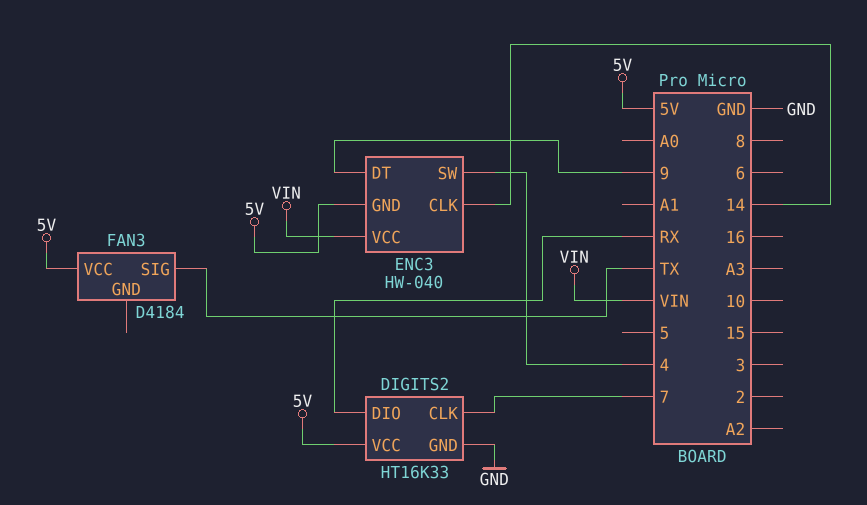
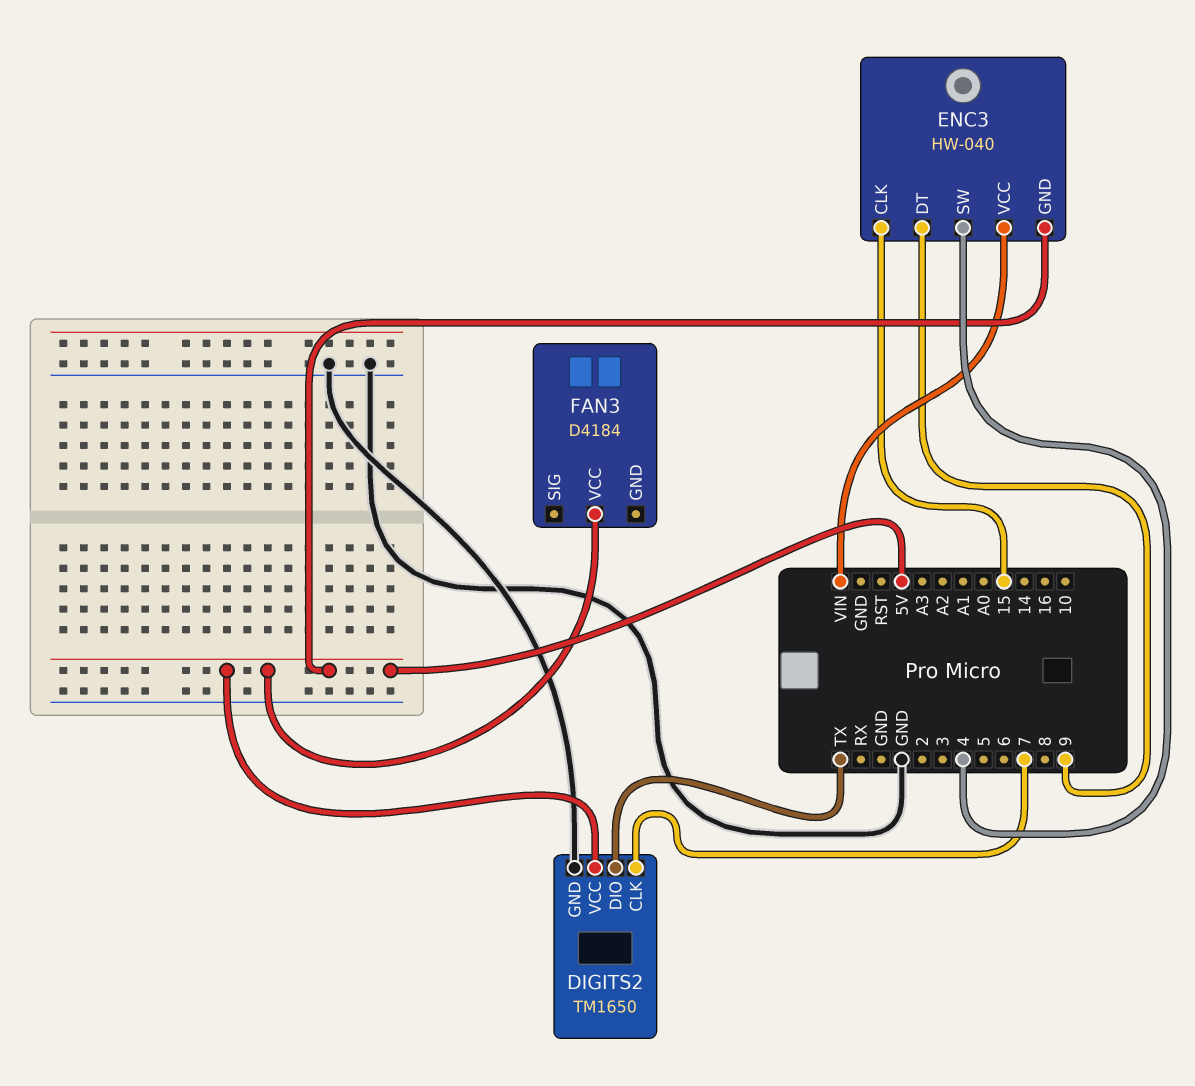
DIGITS2: HT16K33 -> TM1650
DIGITS2 pin DIO: RX -> TX
ENC3 pin CLK: 14 -> 15
FAN3 pin SIG: TX -> none

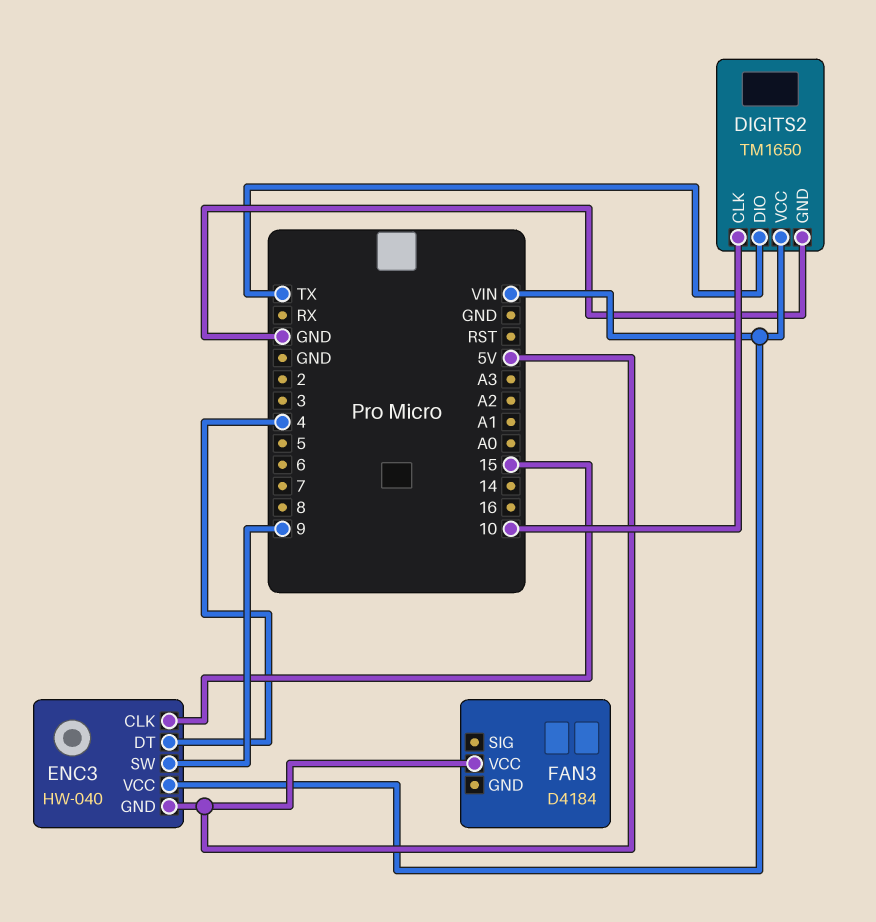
DIGITS2 pin CLK: 7 -> 10
DIGITS2 pin VCC: 5V -> VIN
ENC3 pin DT: 9 -> 4
ENC3 pin SW: 4 -> 9

